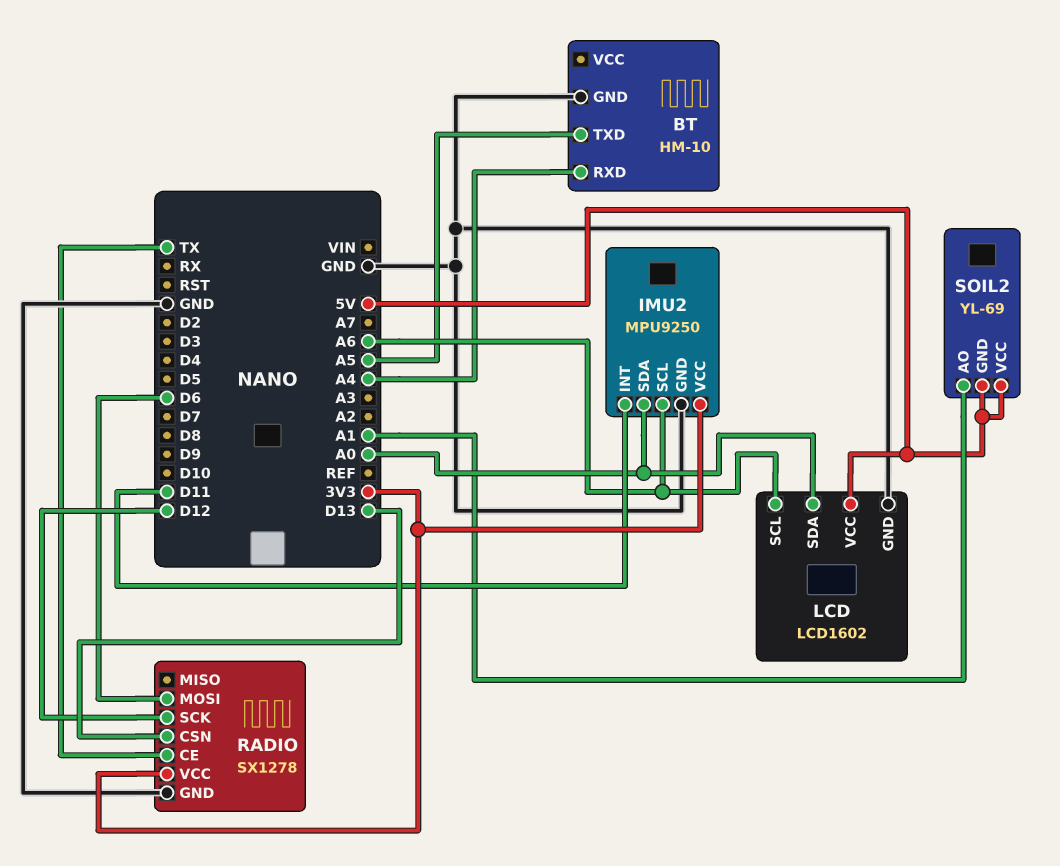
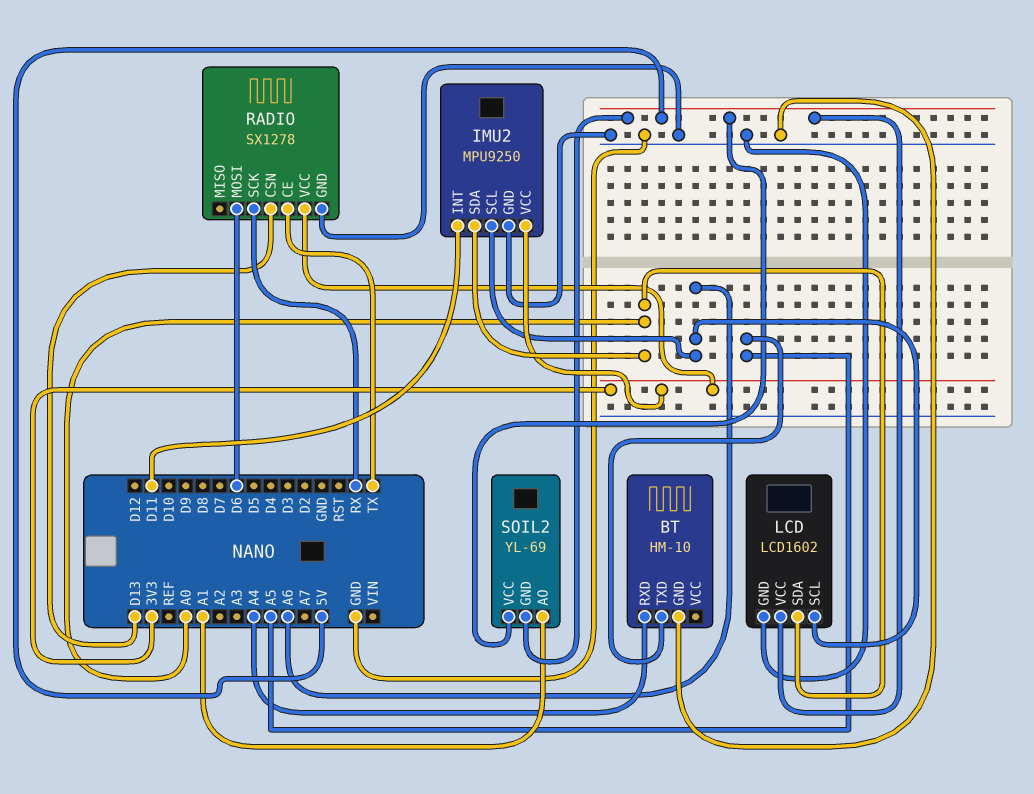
RADIO pin SCK: D12 -> RX

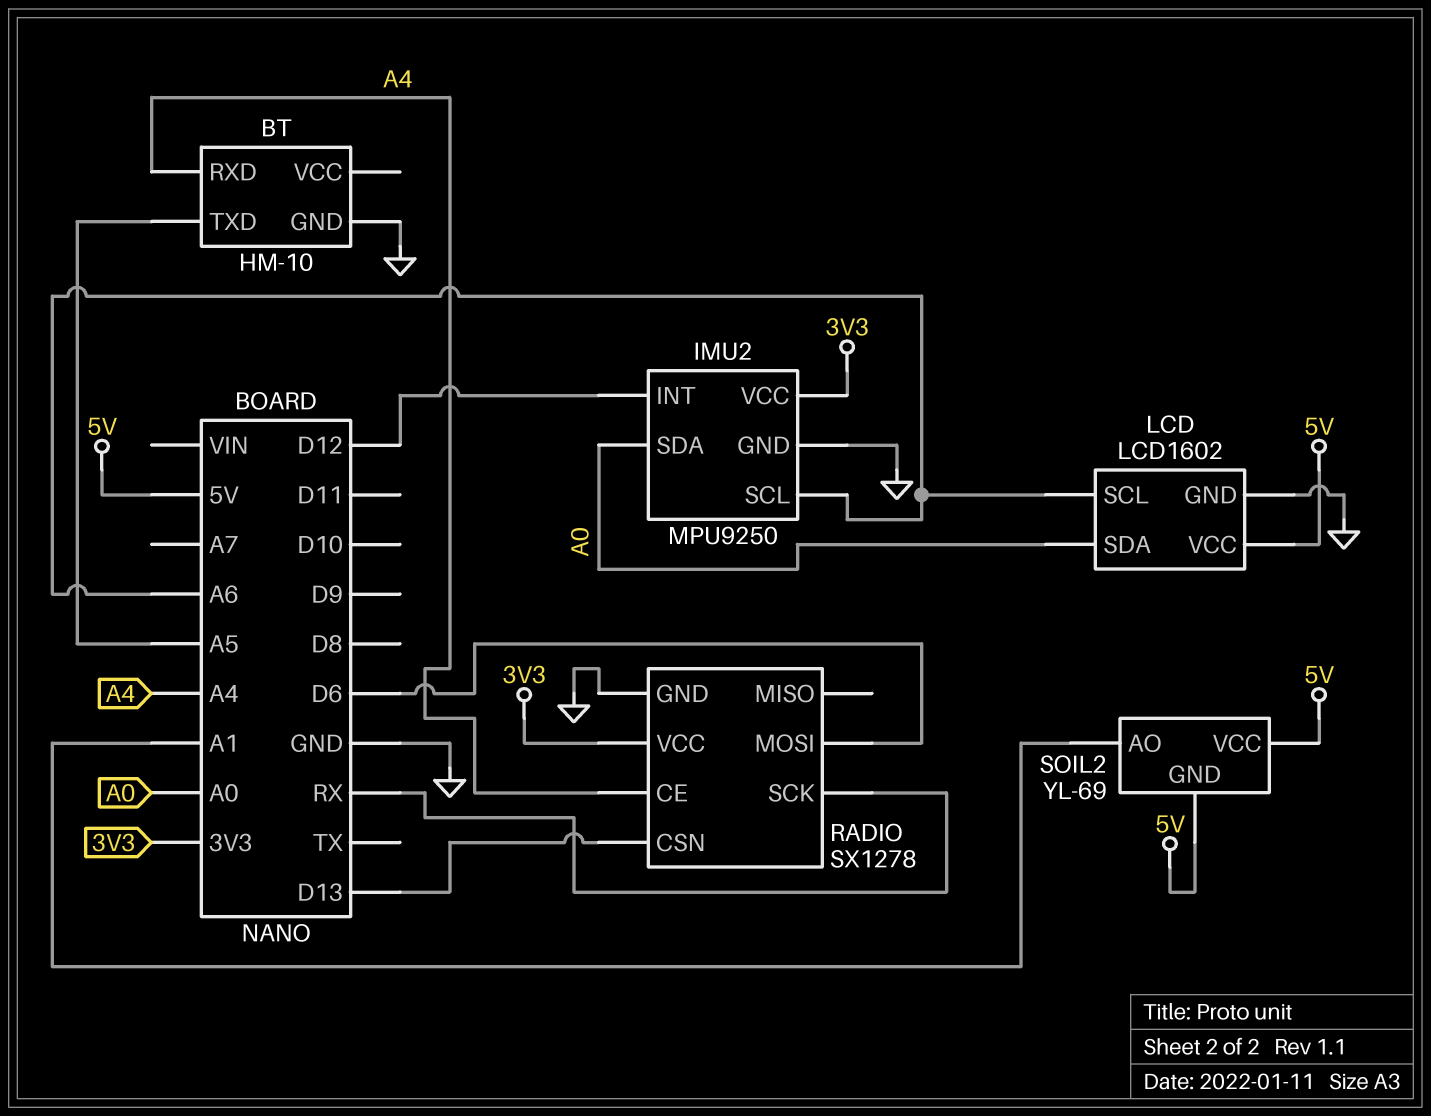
IMU2 pin INT: D11 -> D12
RADIO pin CE: TX -> A4

